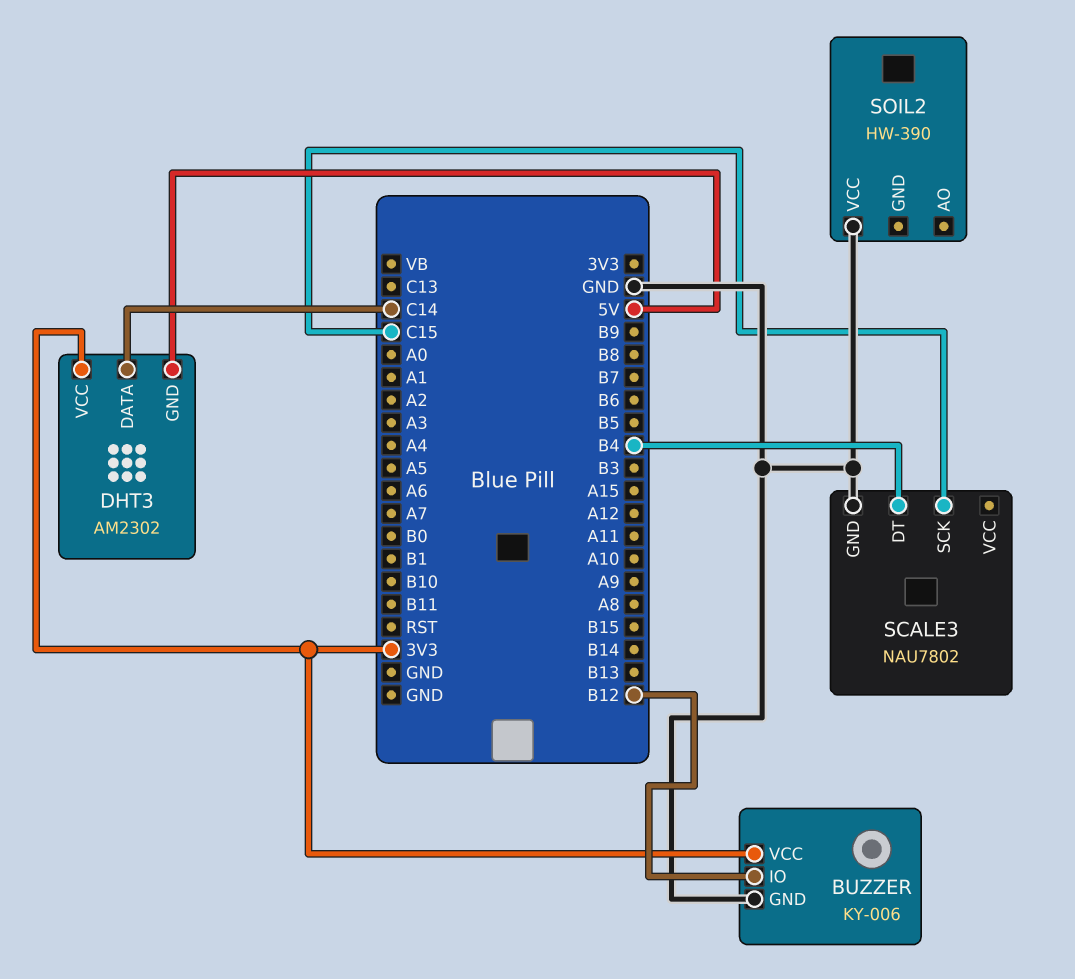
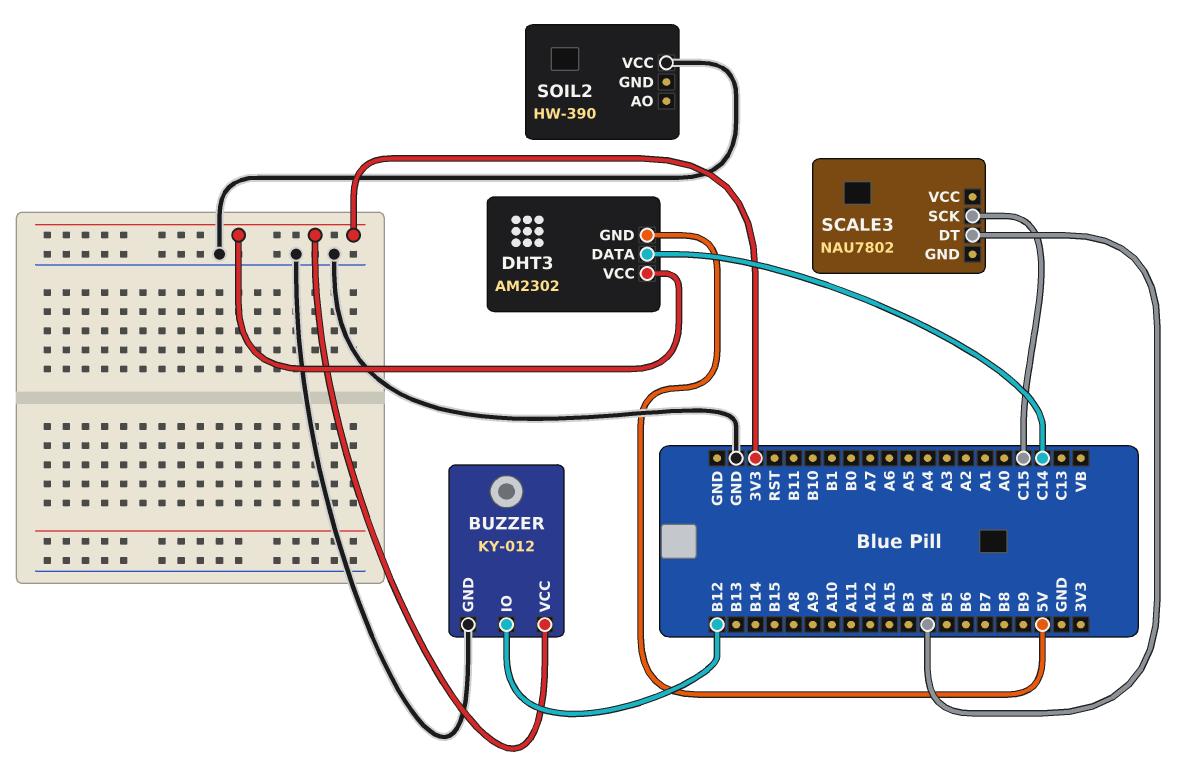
BUZZER: KY-006 -> KY-012
SCALE3 pin GND: GND -> none

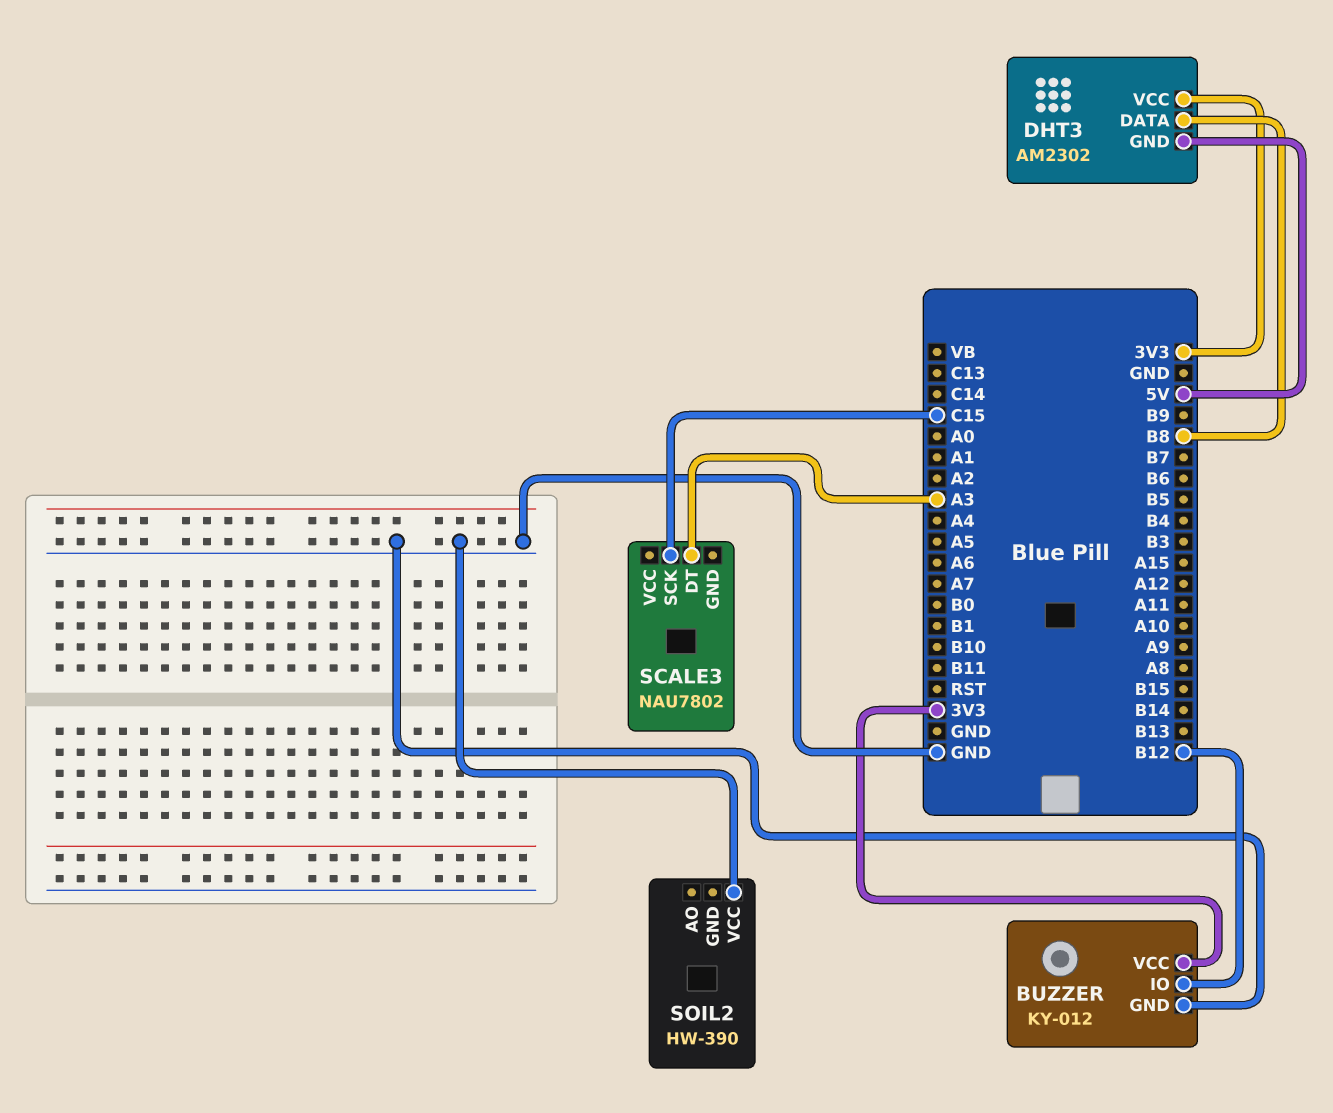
DHT3 pin DATA: C14 -> B8
SCALE3 pin DT: B4 -> A3

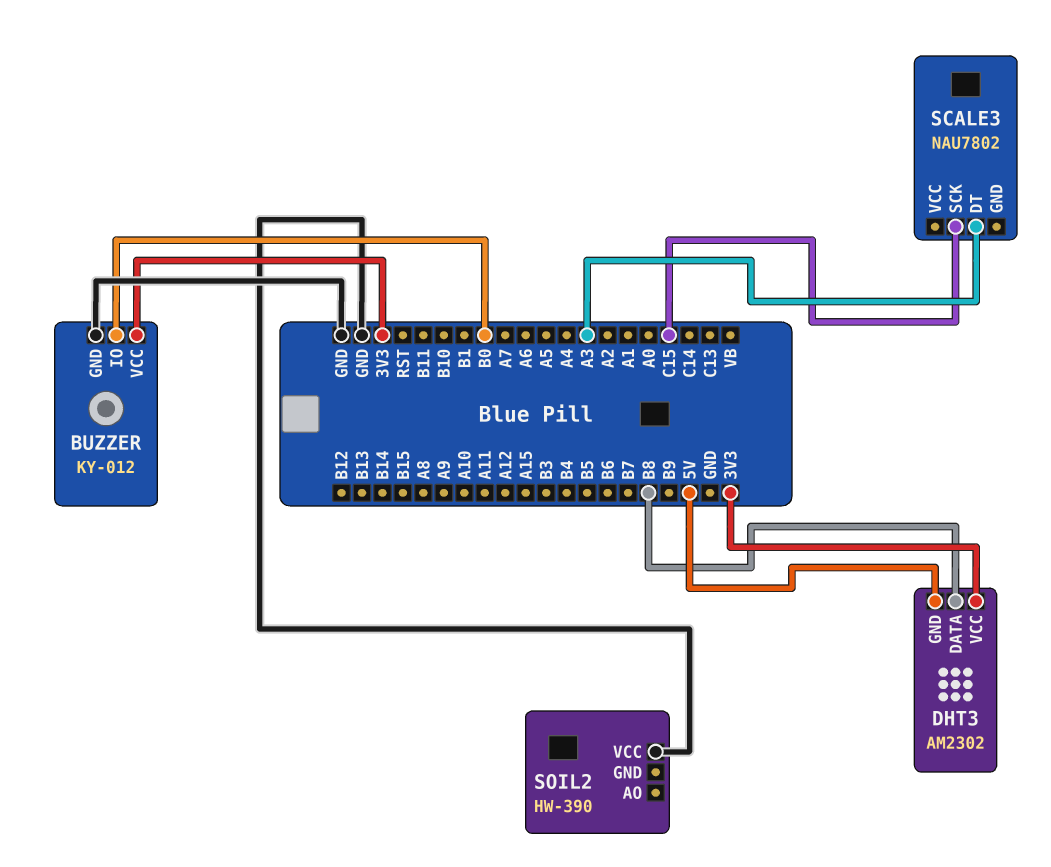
BUZZER pin IO: B12 -> B0

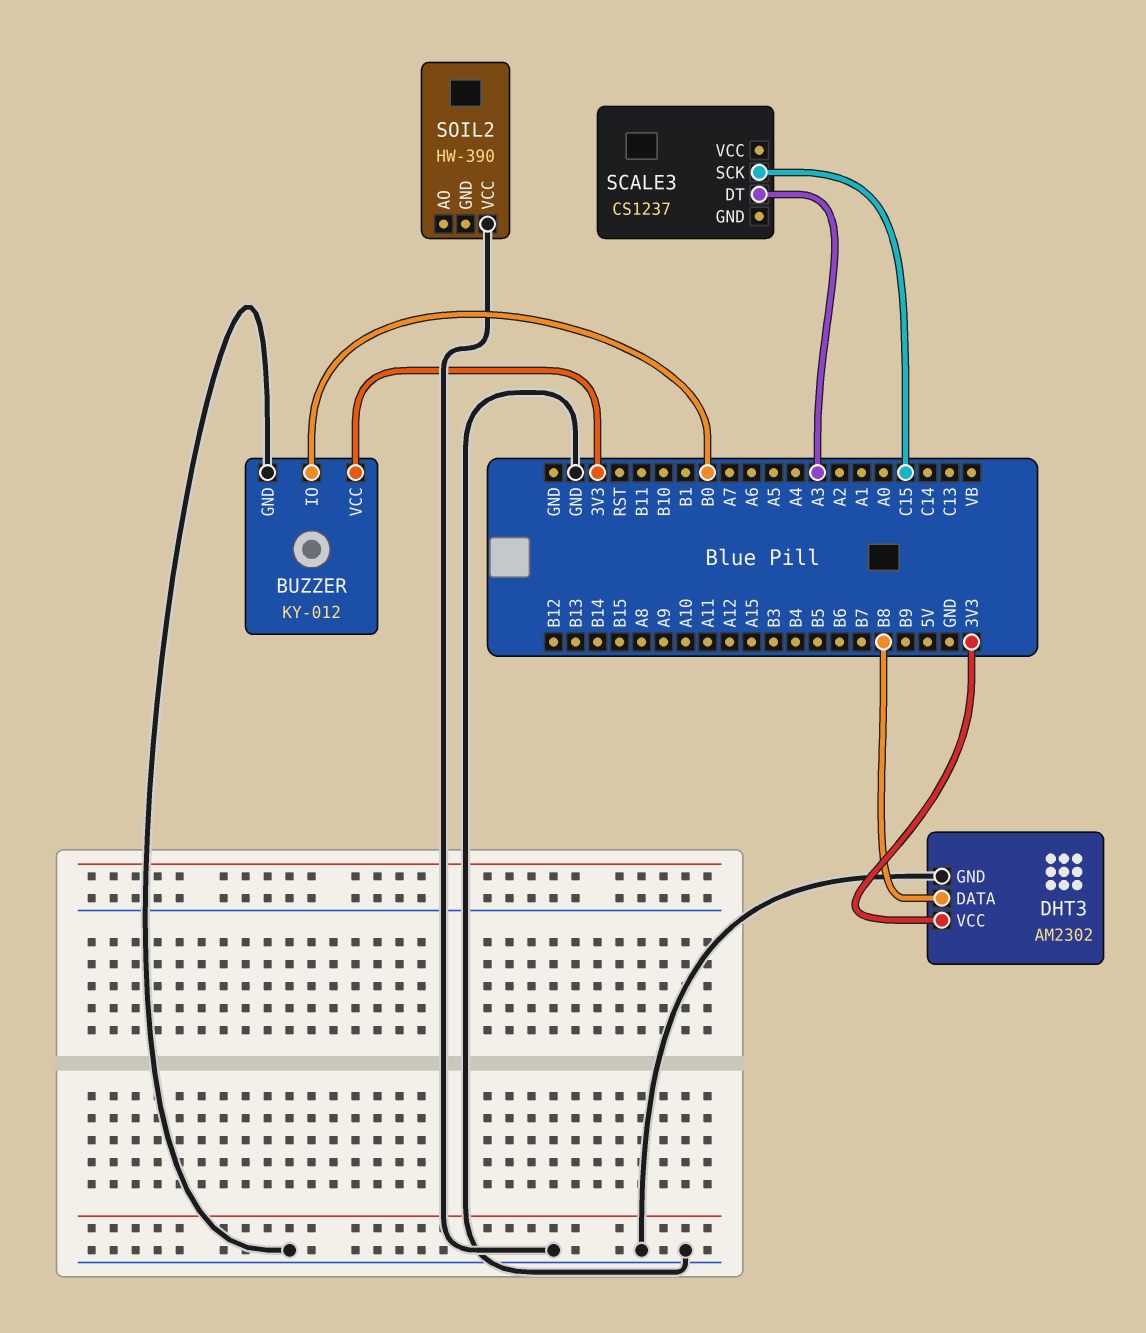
DHT3 pin GND: 5V -> GND
SCALE3: NAU7802 -> CS1237

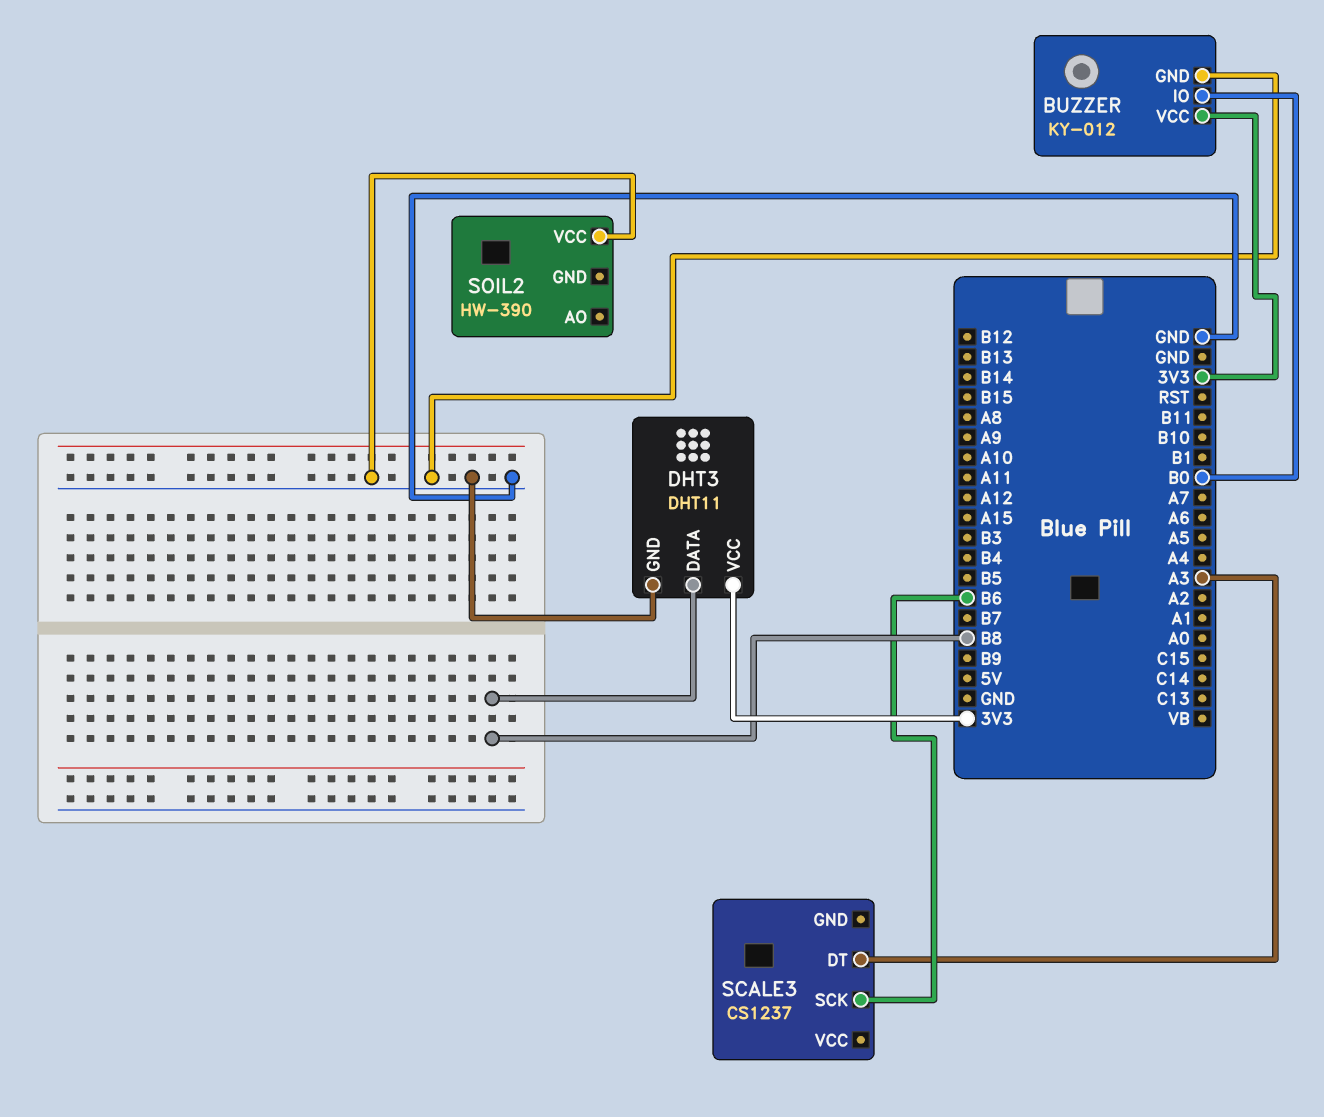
DHT3: AM2302 -> DHT11
SCALE3 pin SCK: C15 -> B6

